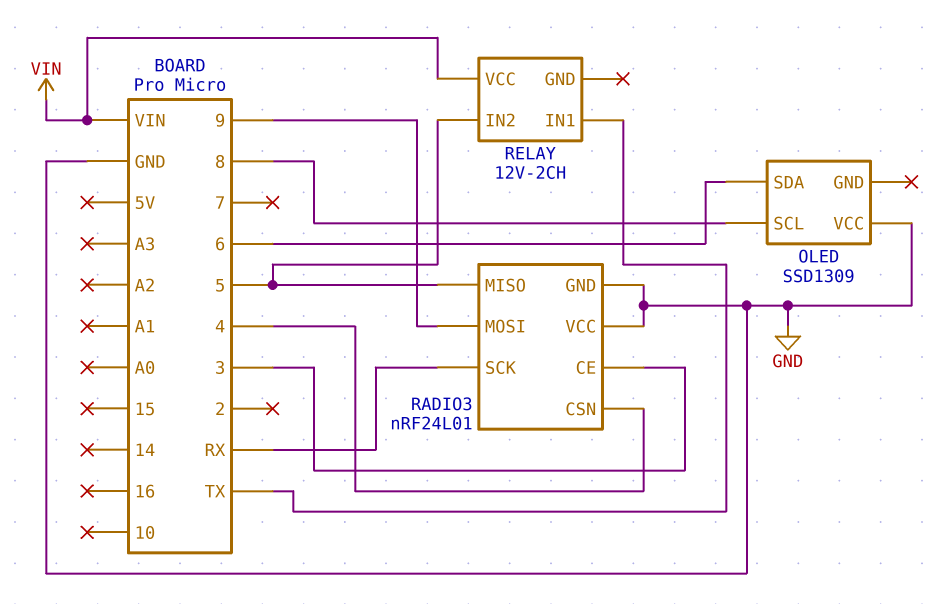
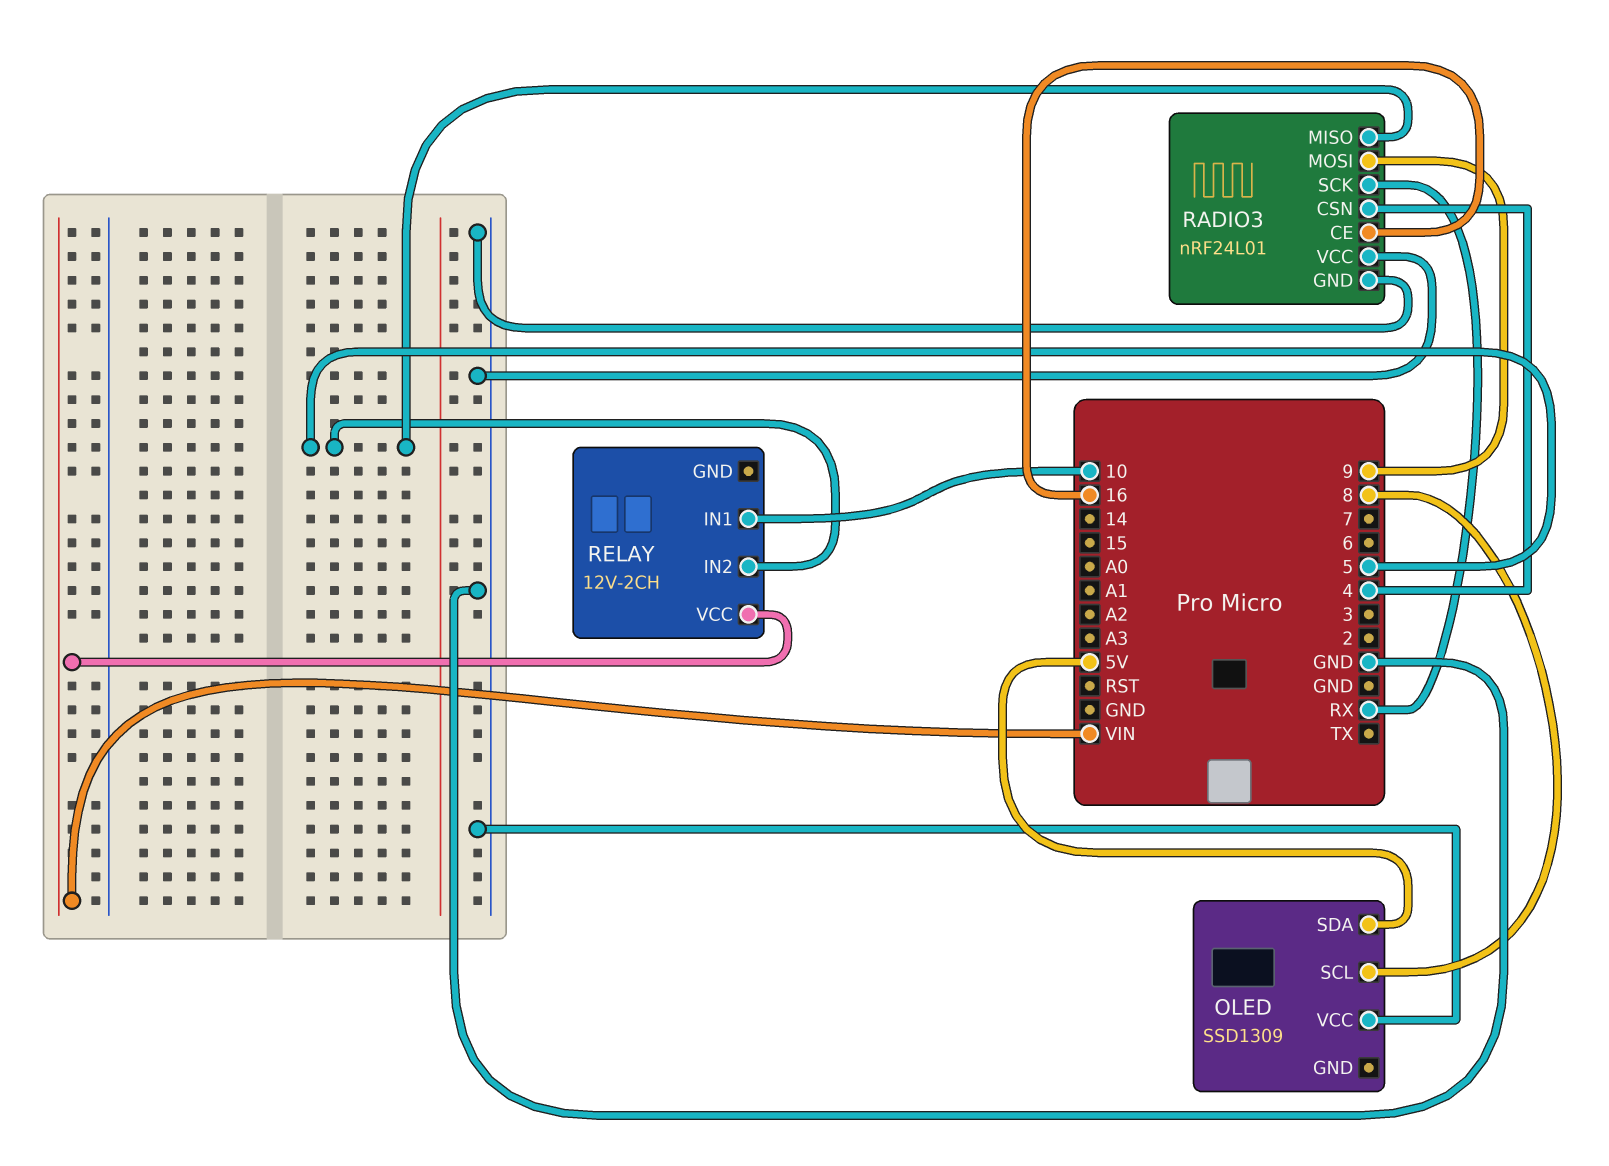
OLED pin SDA: 6 -> 5V
RADIO3 pin CE: 3 -> 16
RELAY pin IN1: TX -> 10

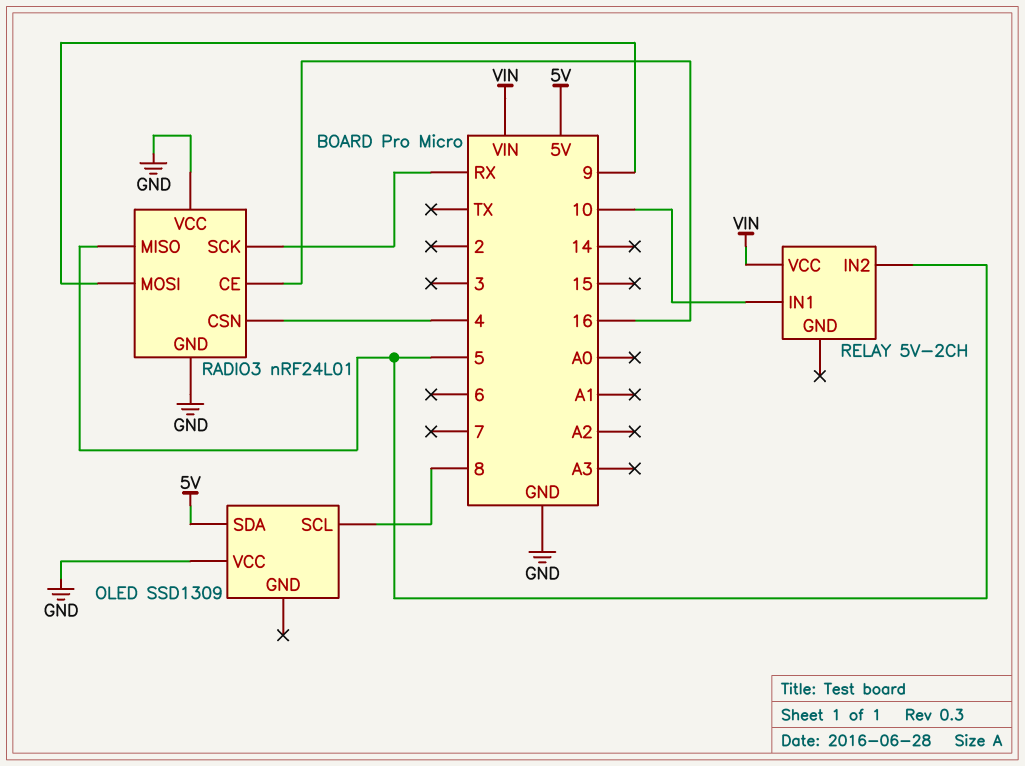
RELAY: 12V-2CH -> 5V-2CH

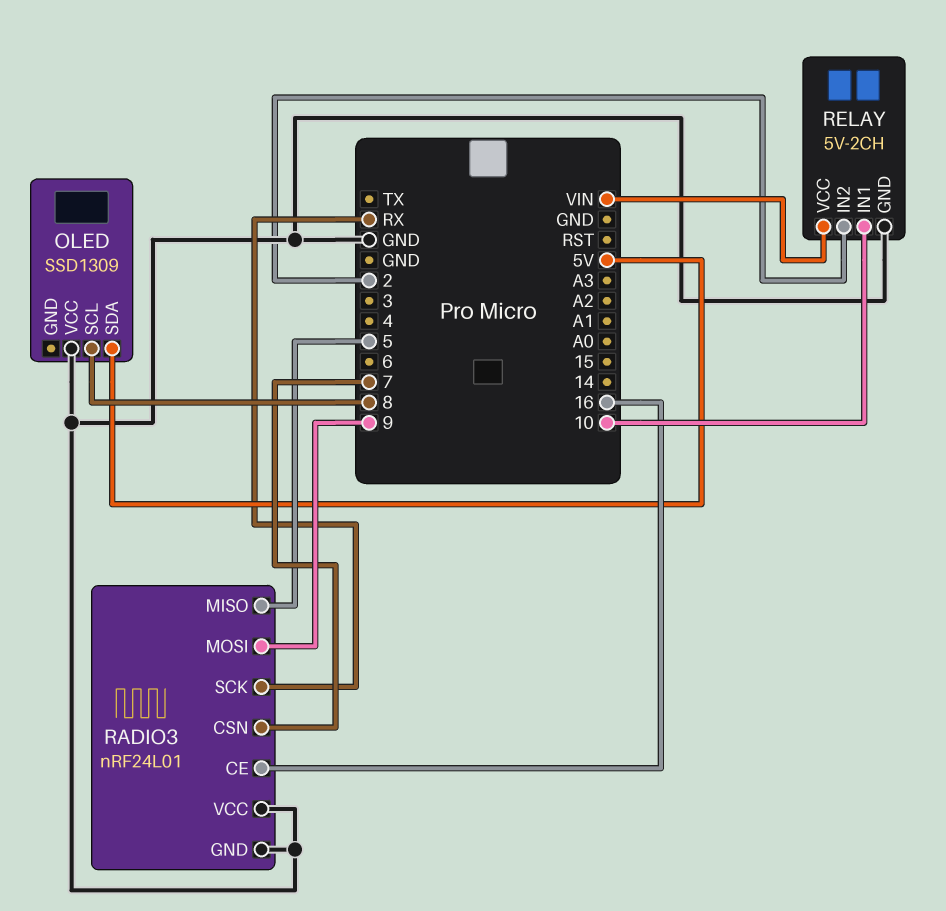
RADIO3 pin CSN: 4 -> 7
RELAY pin GND: none -> GND
RELAY pin IN2: 5 -> 2

